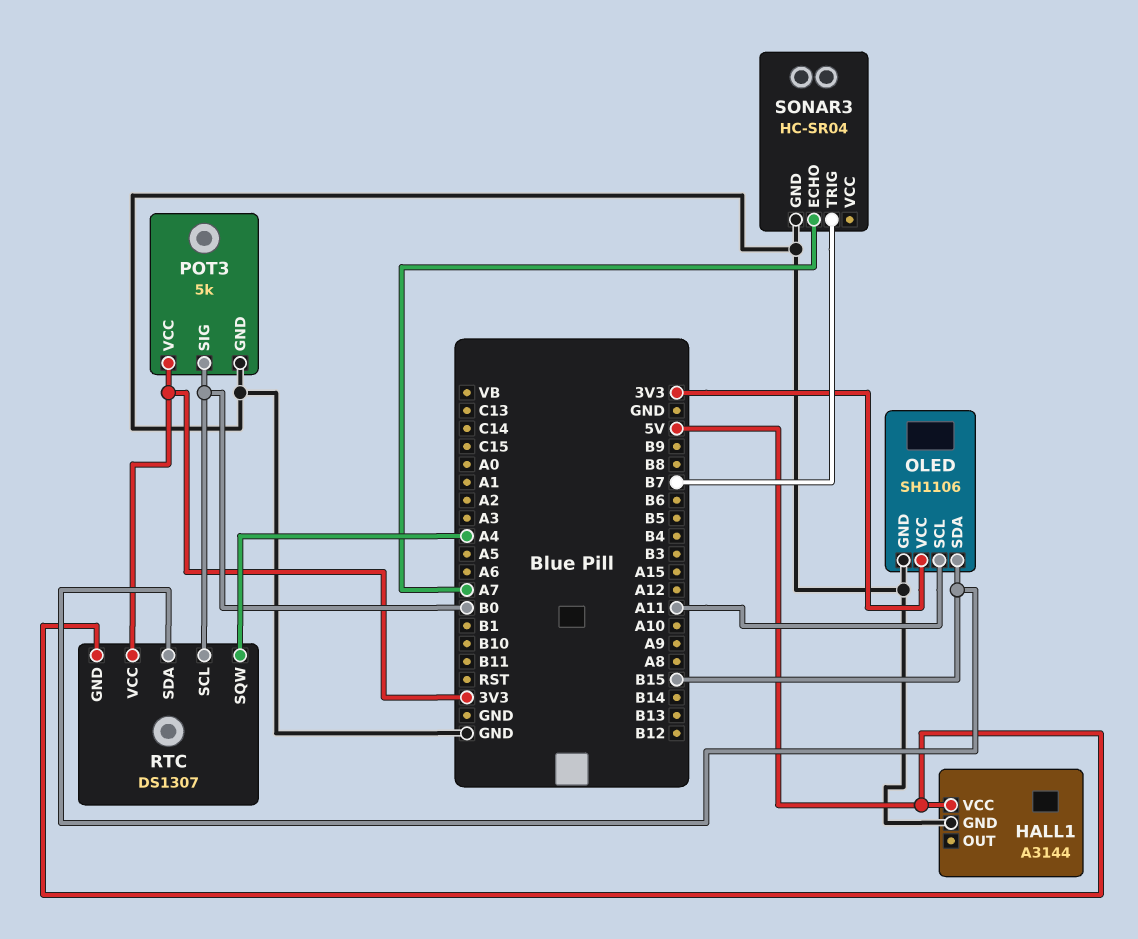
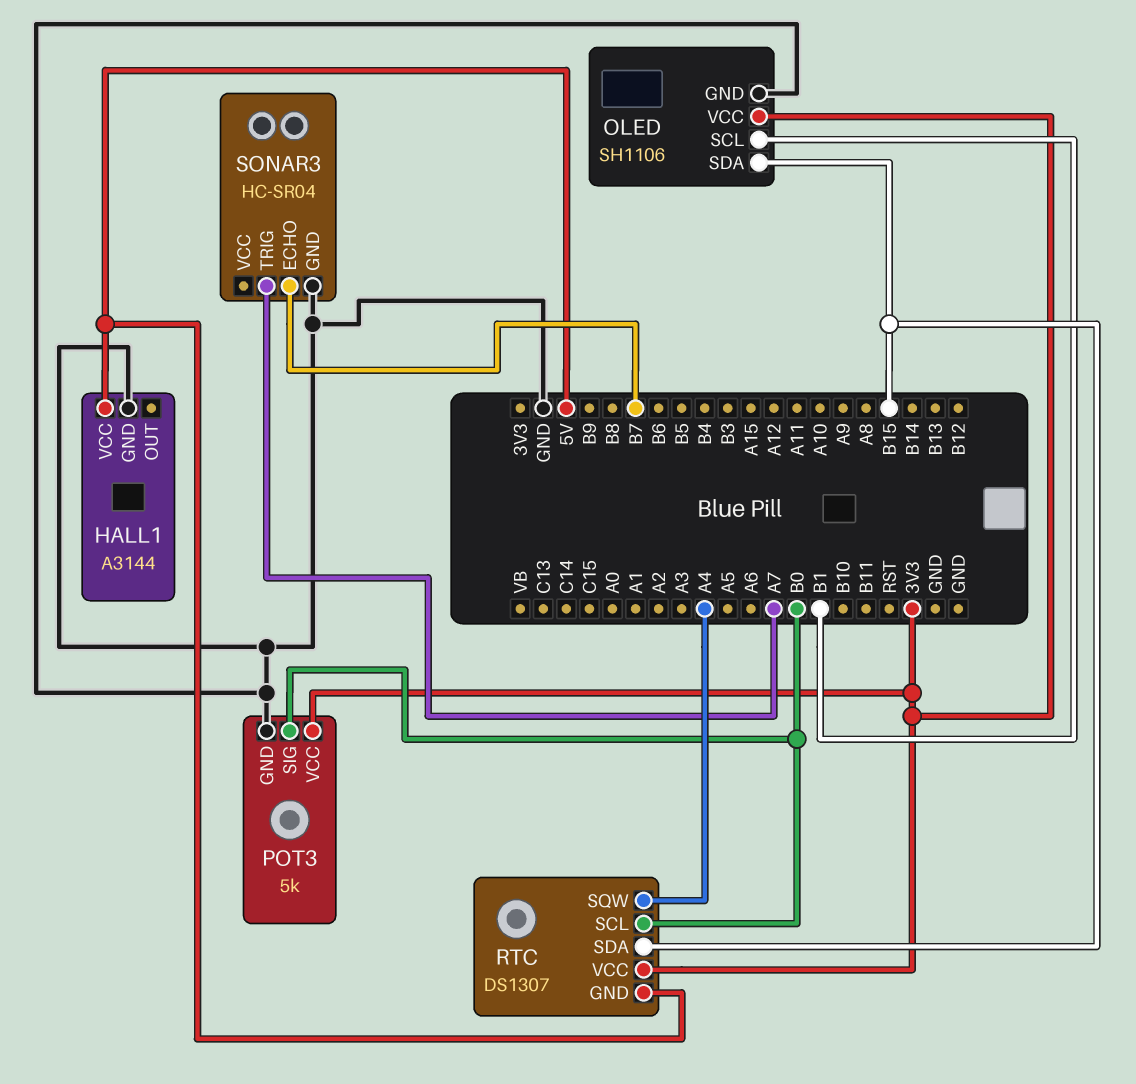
OLED pin SCL: A11 -> B1
SONAR3 pin ECHO: A7 -> B7
SONAR3 pin TRIG: B7 -> A7

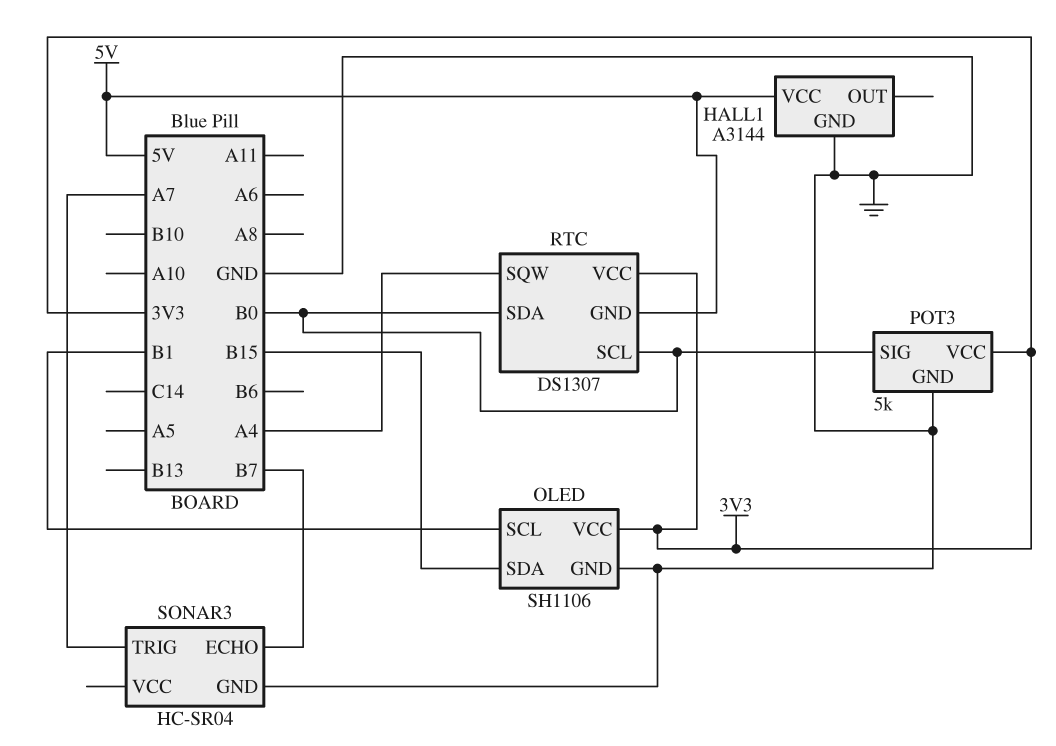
RTC pin SDA: B15 -> B0

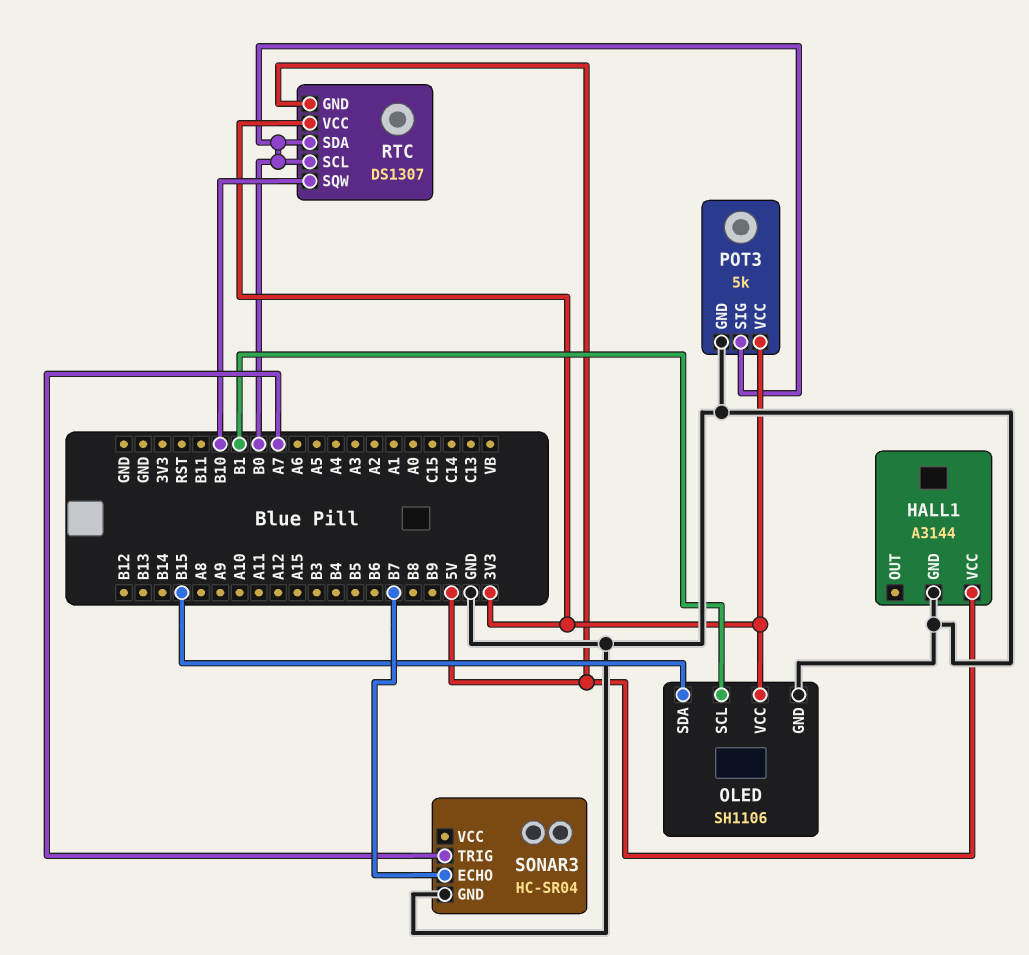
RTC pin SQW: A4 -> B10

